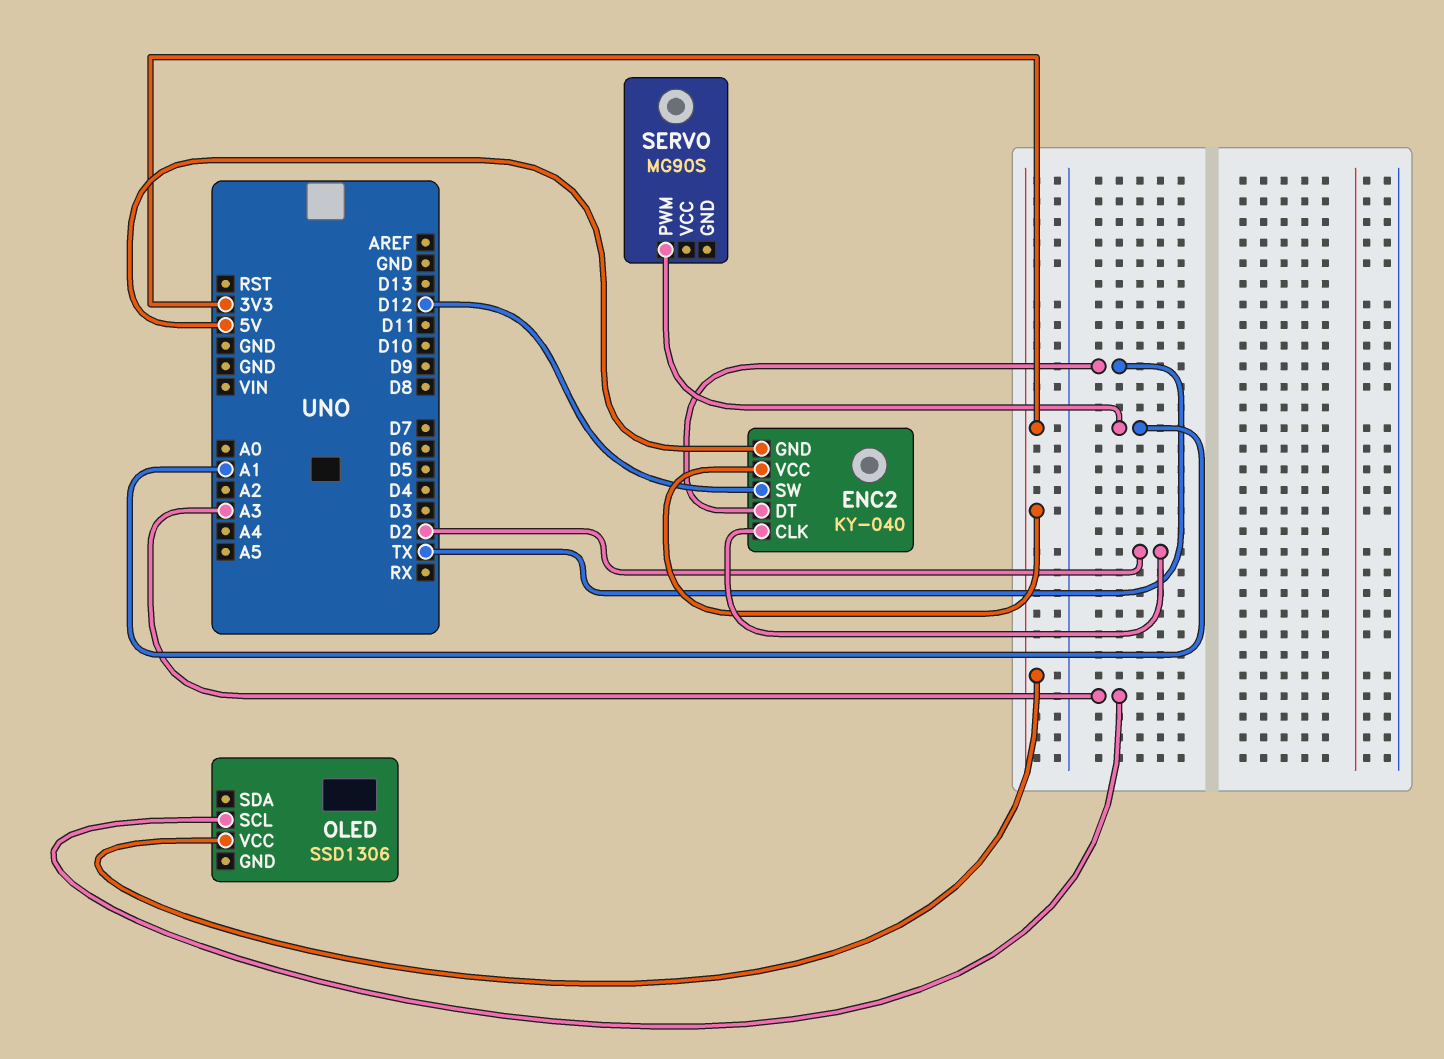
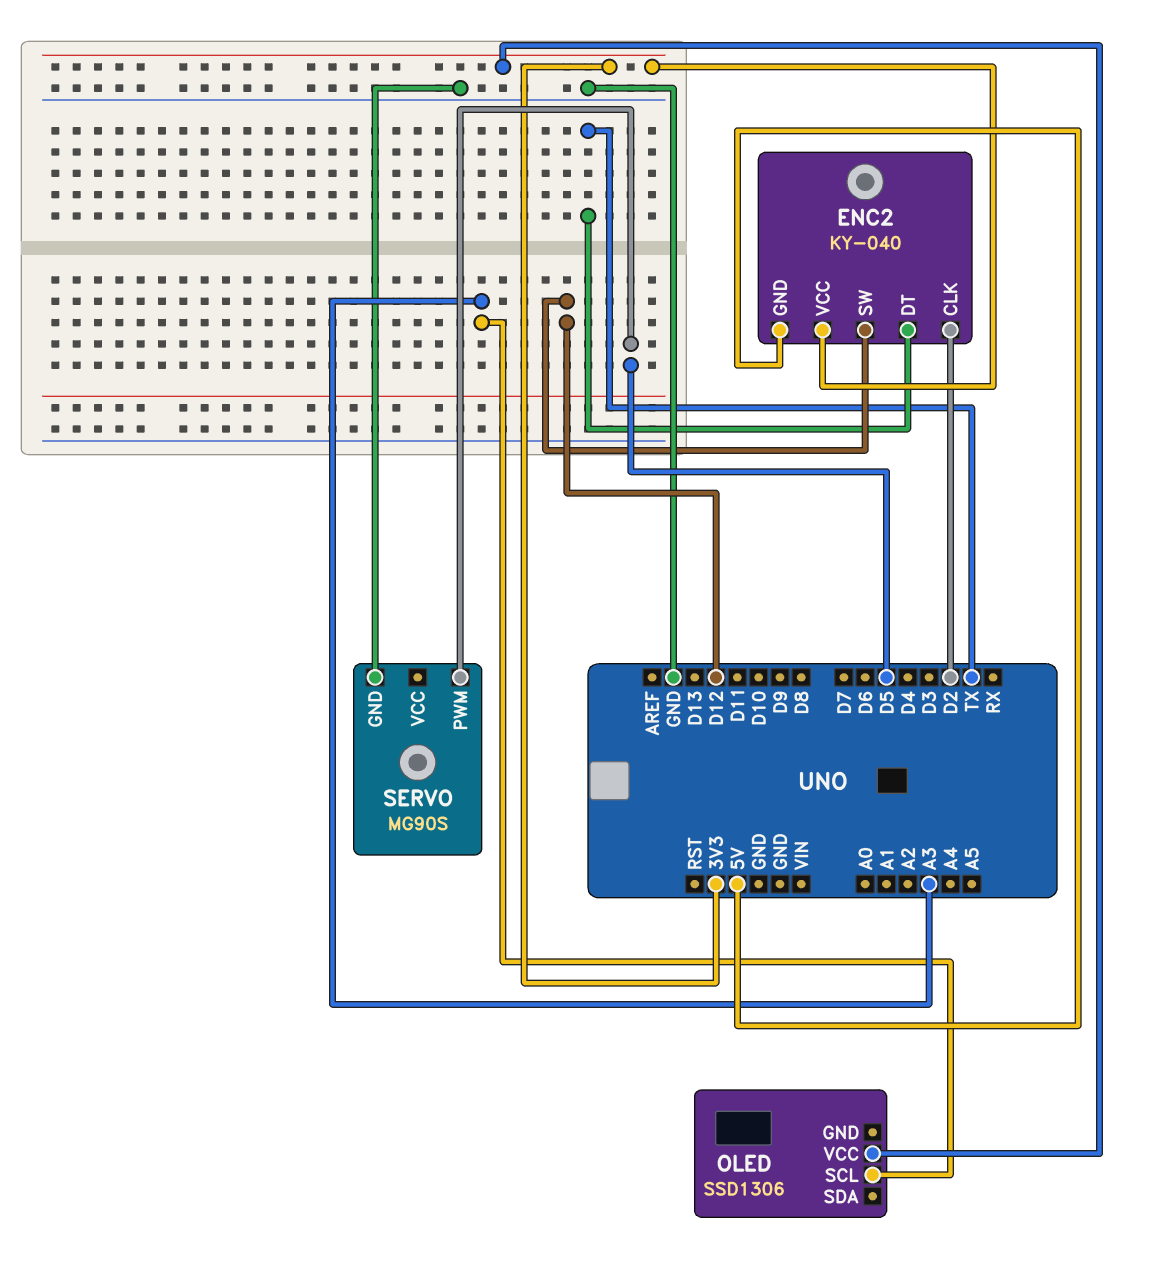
SERVO pin GND: none -> GND
SERVO pin PWM: A1 -> D5

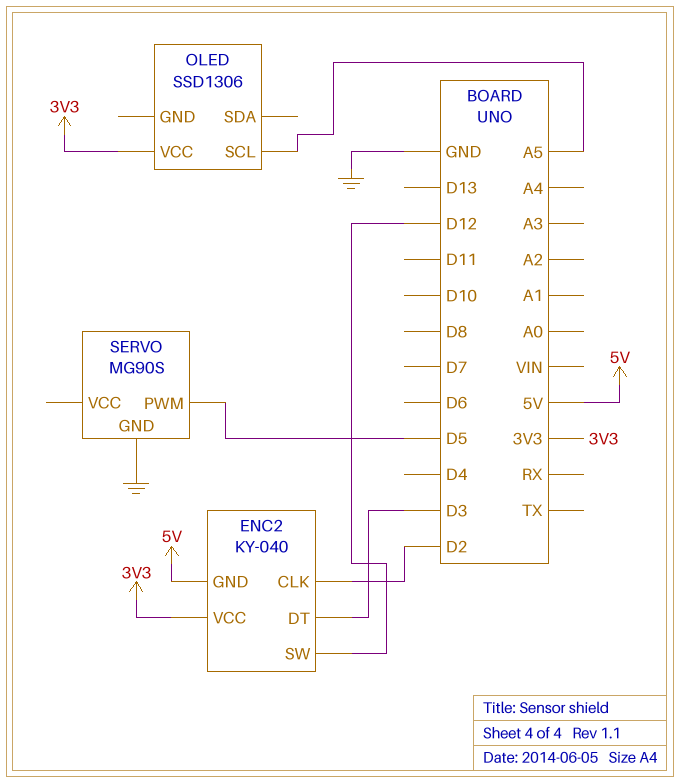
ENC2 pin DT: TX -> D3
OLED pin SCL: A3 -> A5

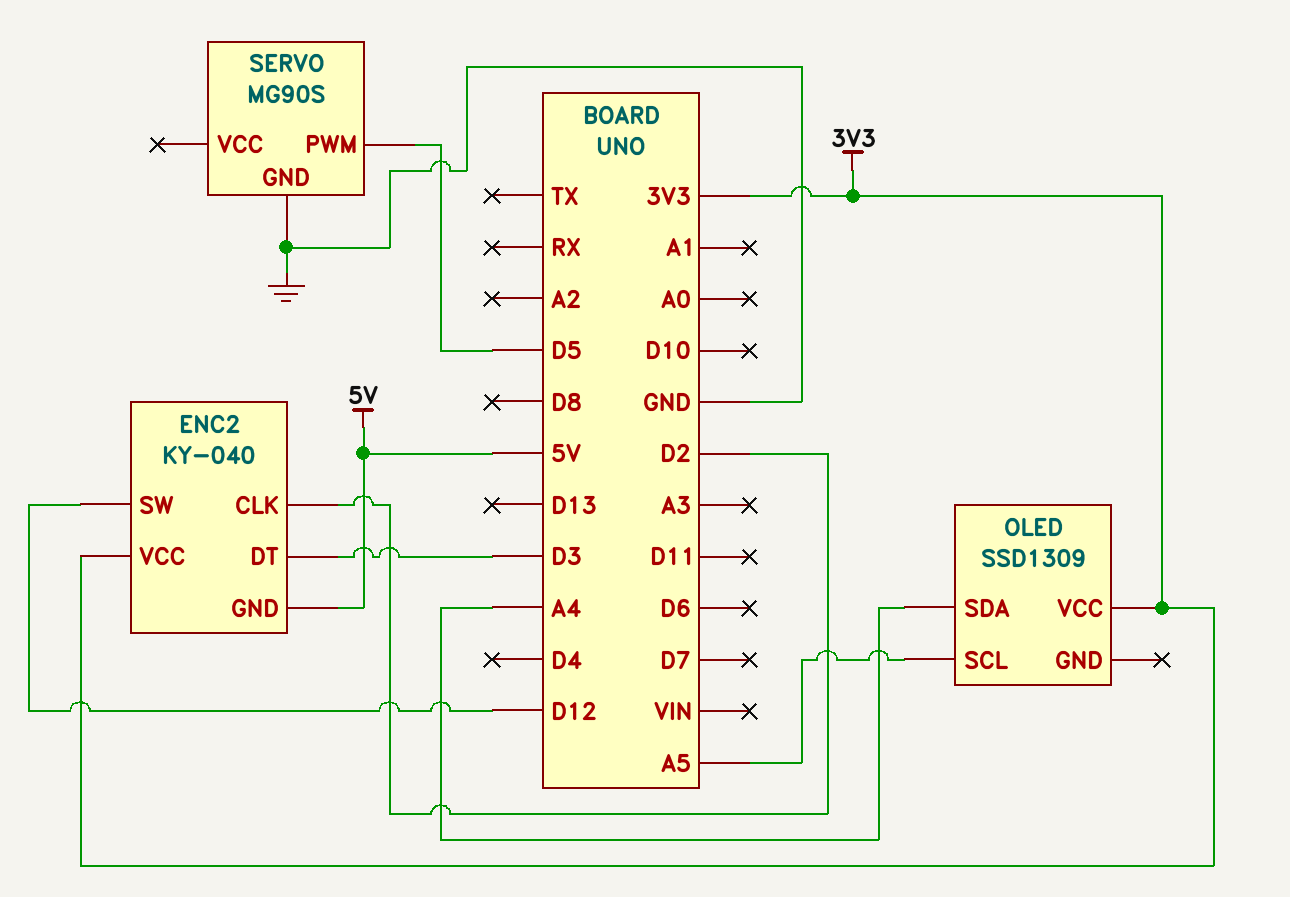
OLED: SSD1306 -> SSD1309
OLED pin SDA: none -> A4

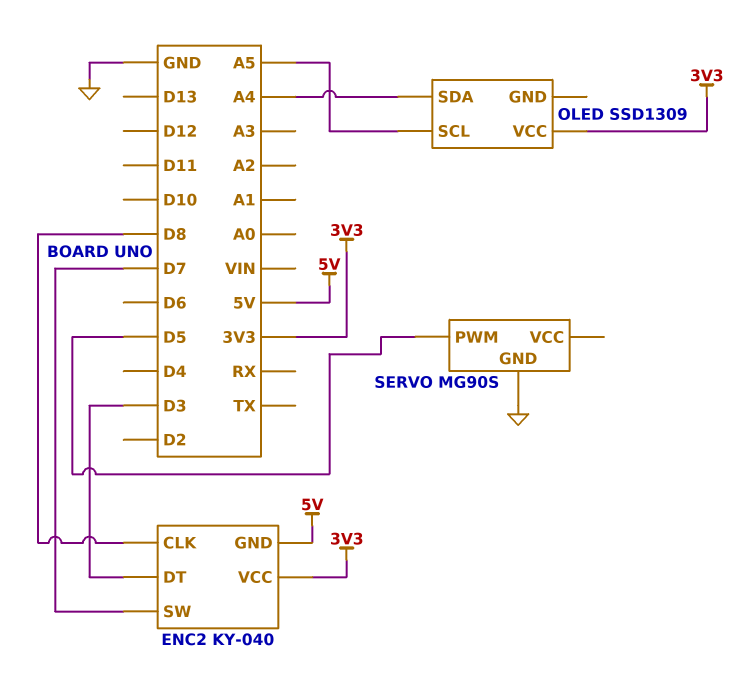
ENC2 pin CLK: D2 -> D8
ENC2 pin SW: D12 -> D7

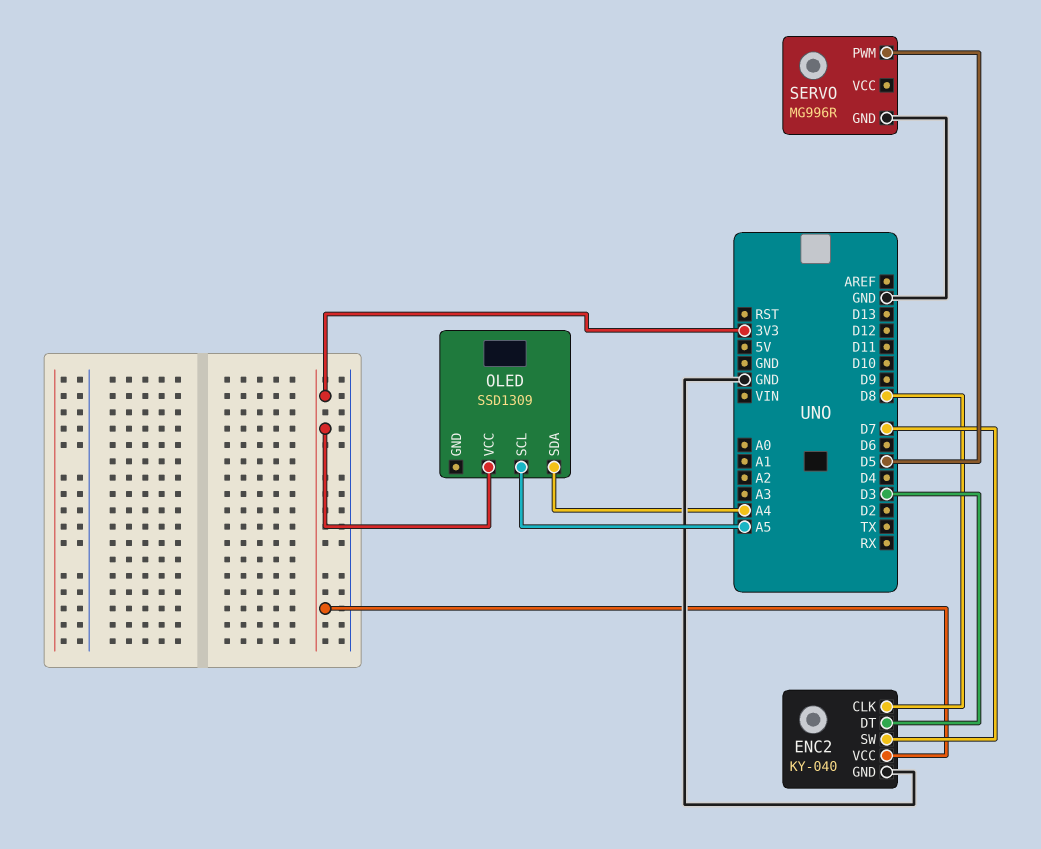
ENC2 pin GND: 5V -> GND
SERVO: MG90S -> MG996R

